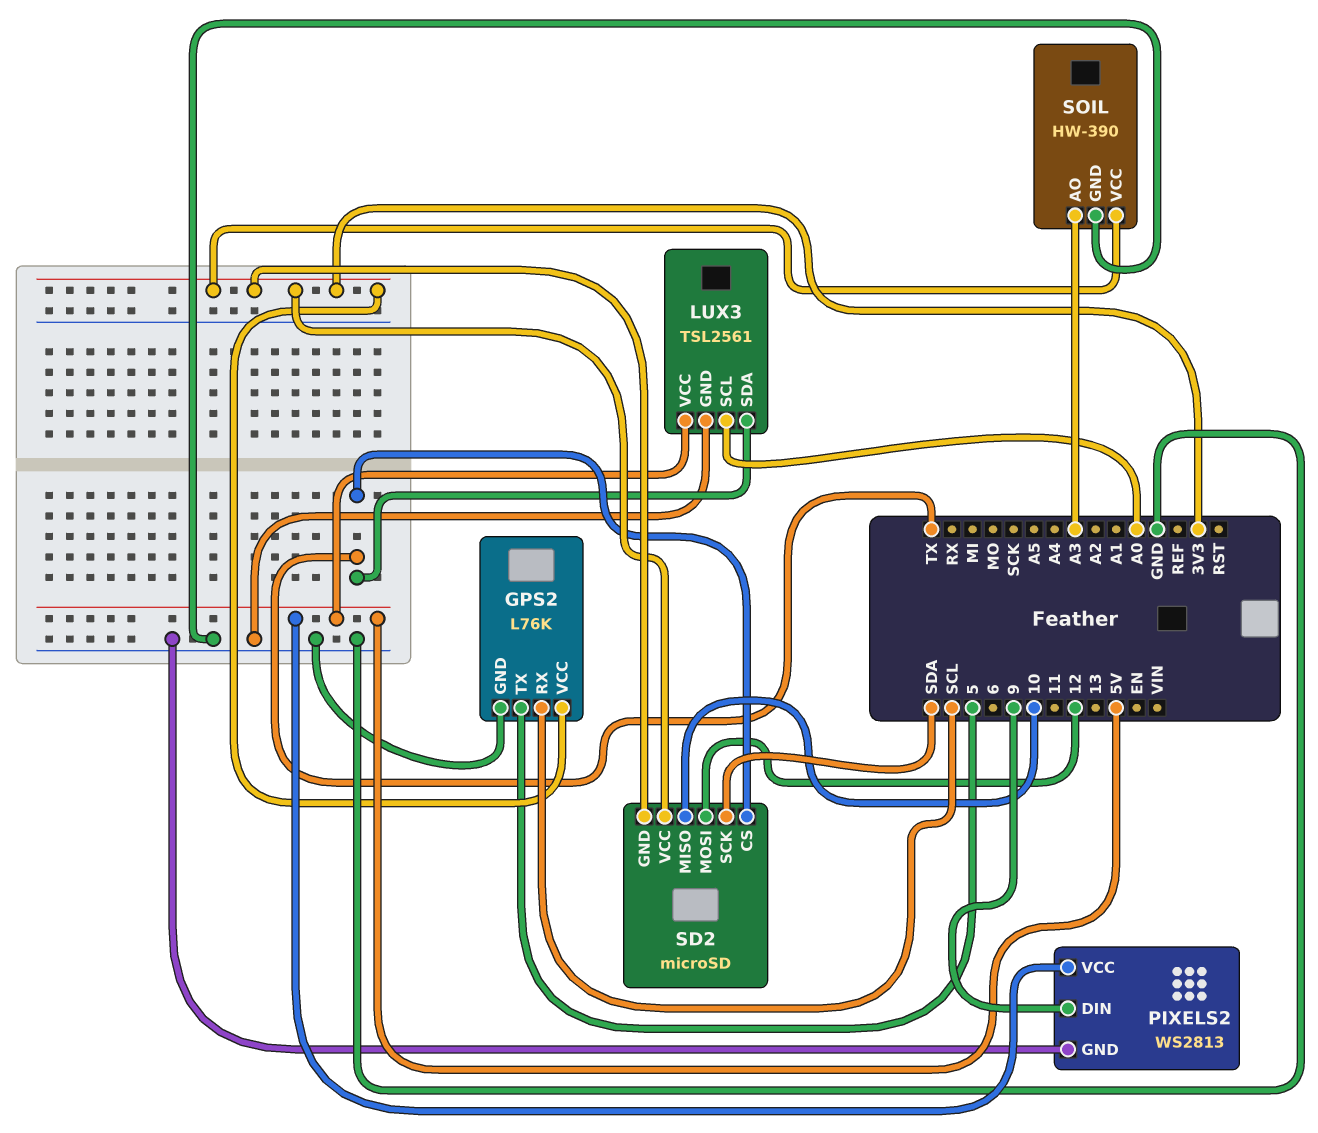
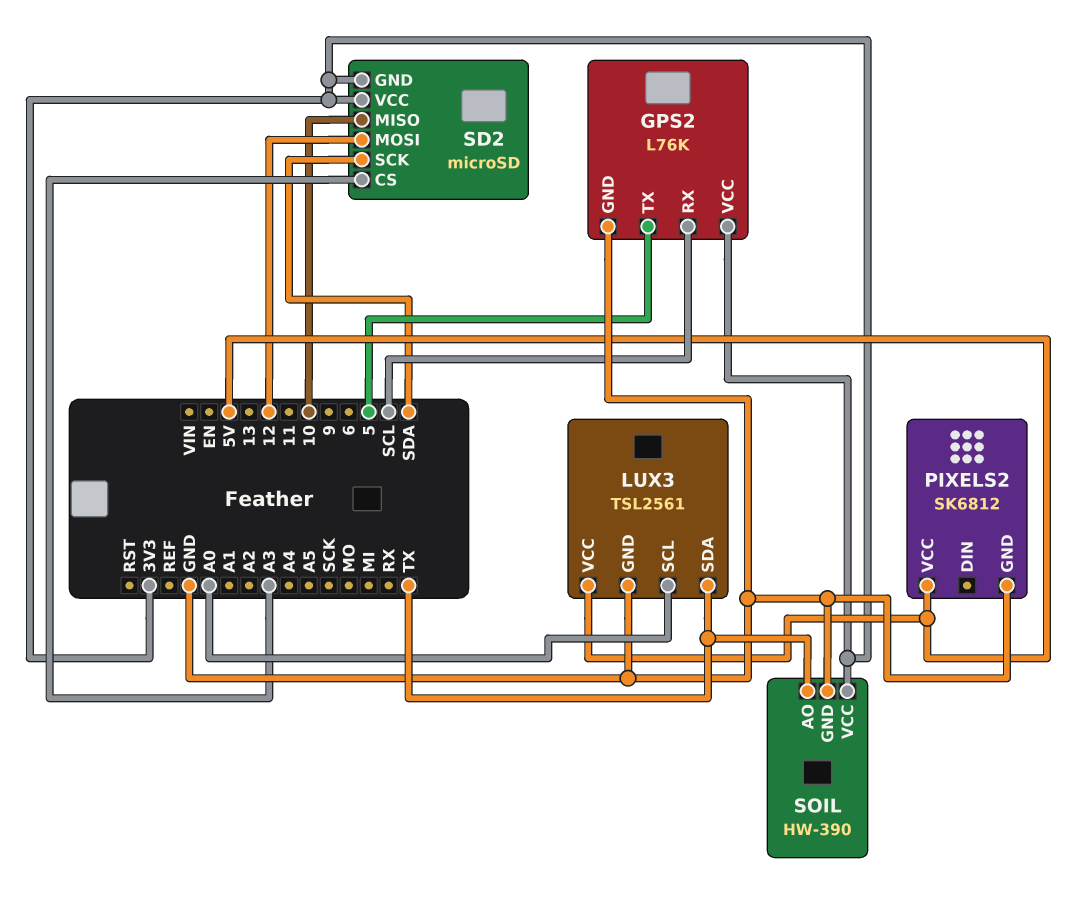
PIXELS2: WS2813 -> SK6812
PIXELS2 pin DIN: 9 -> none
SD2 pin CS: TX -> A3
SOIL pin AO: A3 -> TX

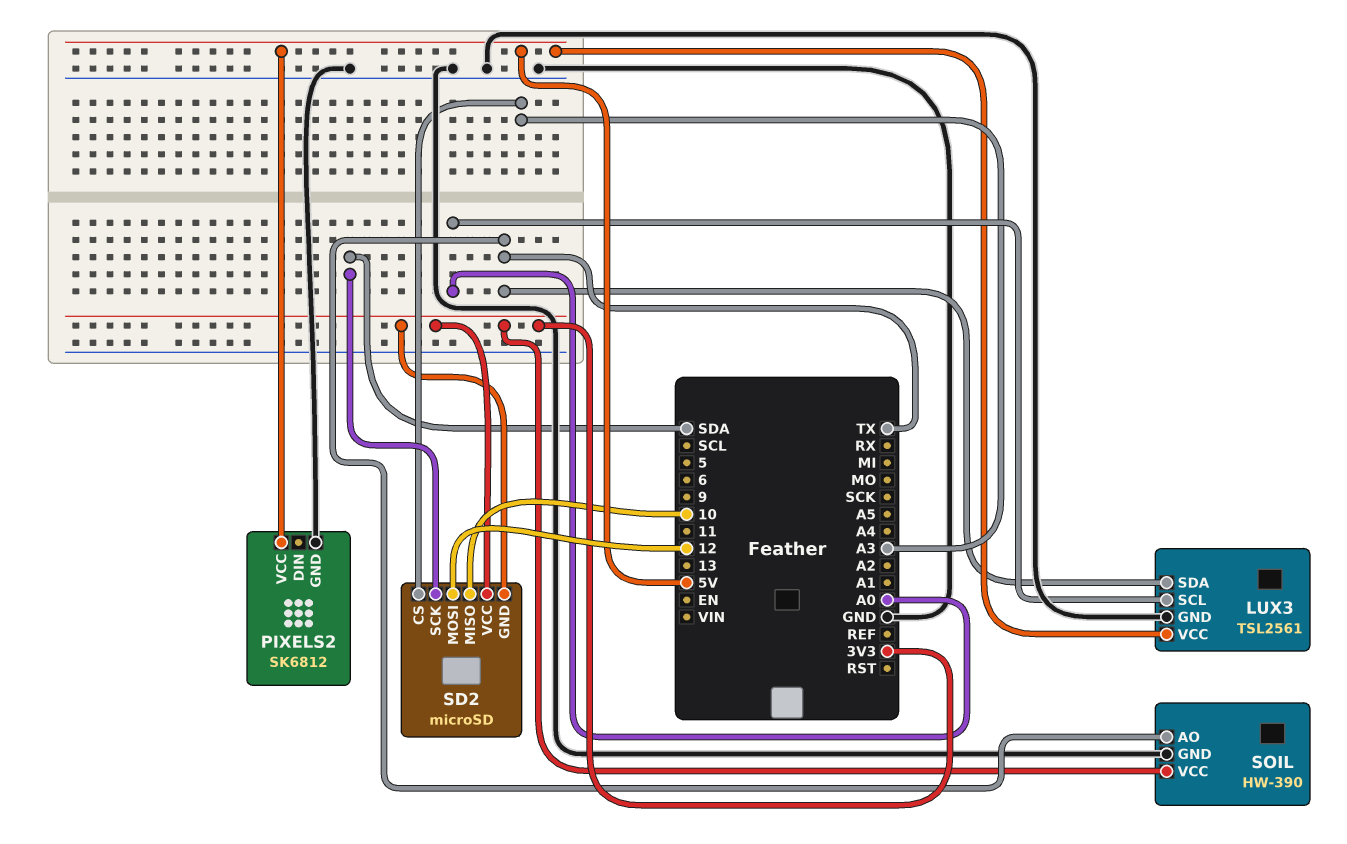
GPS2: L76K -> none
GPS2 pin GND: GND -> none
GPS2 pin RX: SCL -> none
GPS2 pin TX: 5 -> none
GPS2 pin VCC: 3V3 -> none

